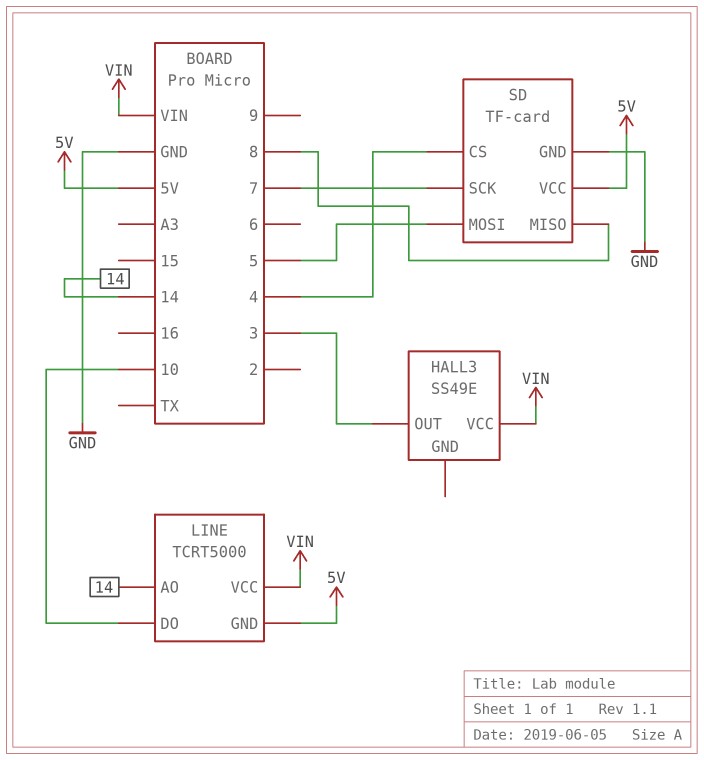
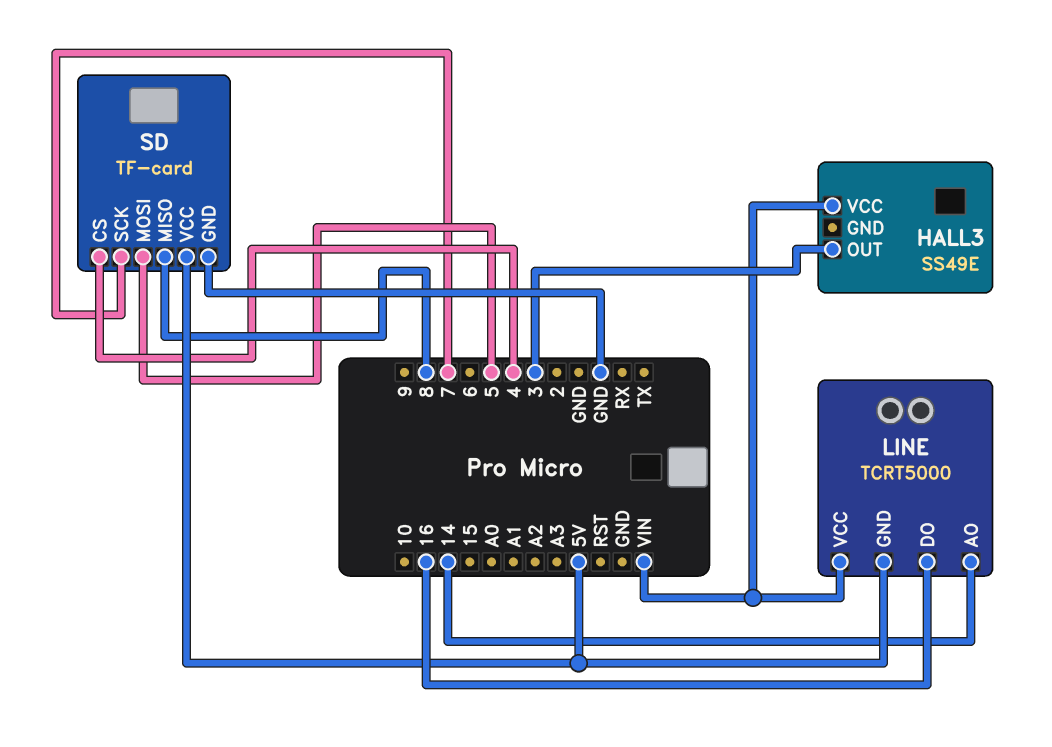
LINE pin DO: 10 -> 16

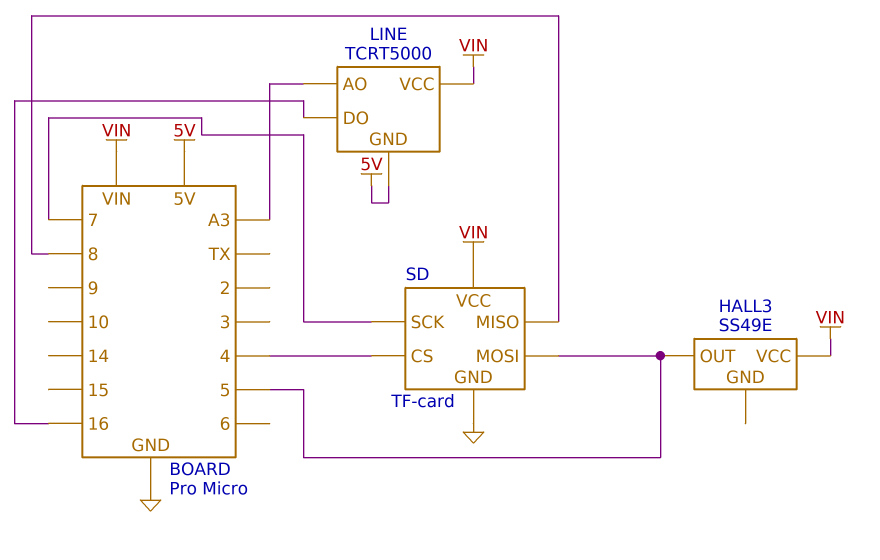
HALL3 pin OUT: 3 -> 5
LINE pin AO: 14 -> A3
SD pin VCC: 5V -> VIN

